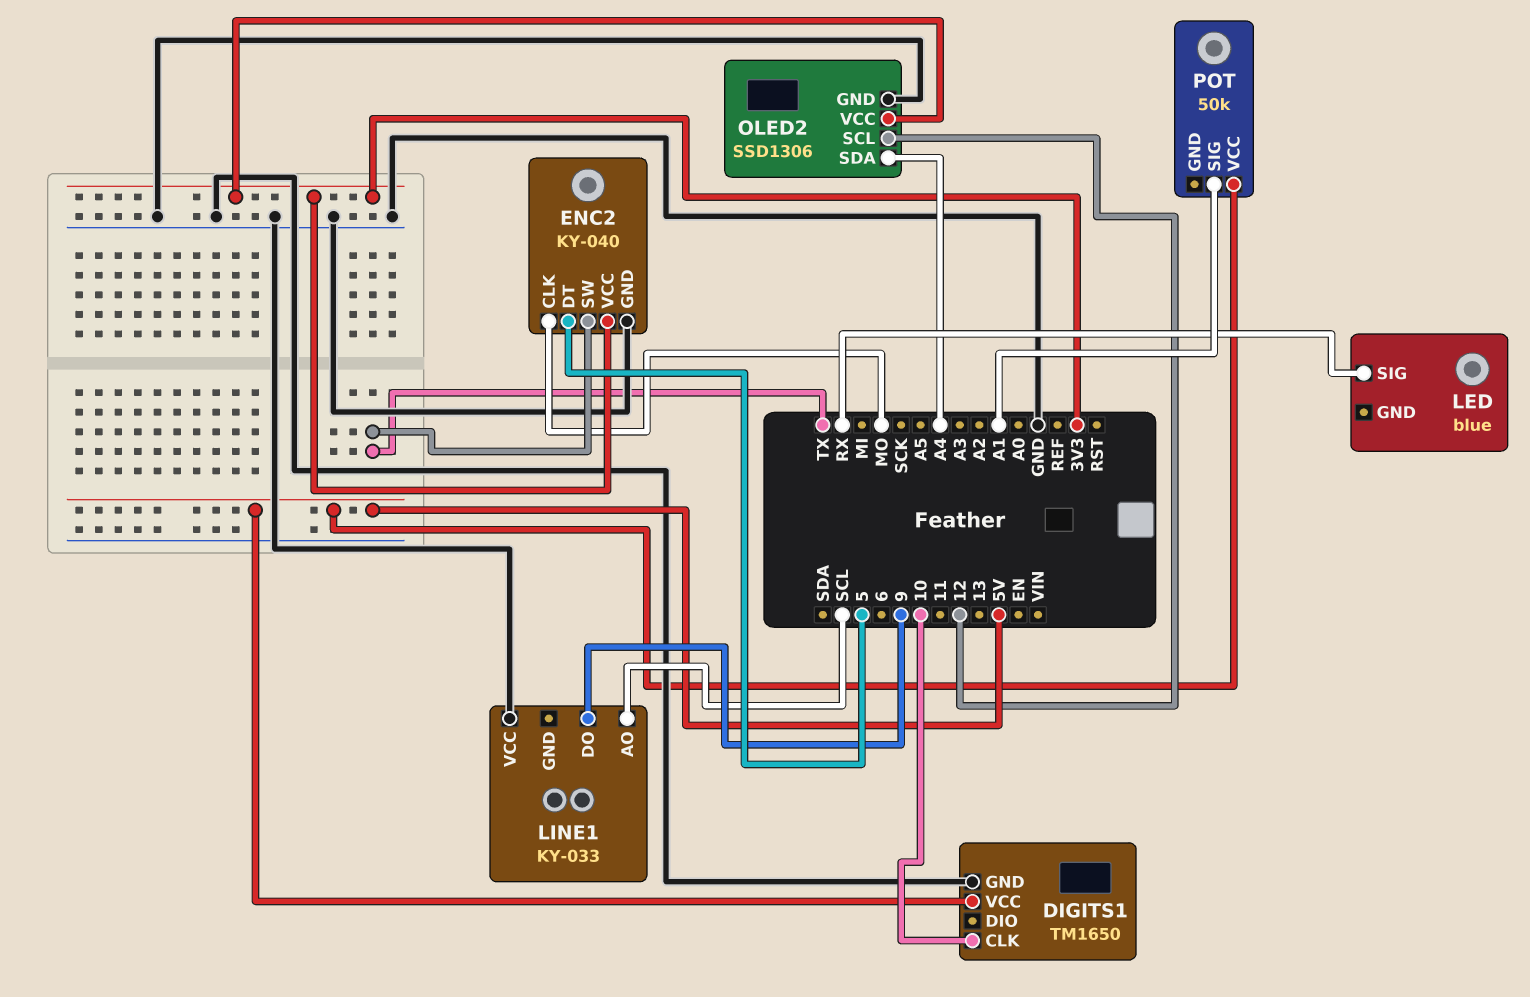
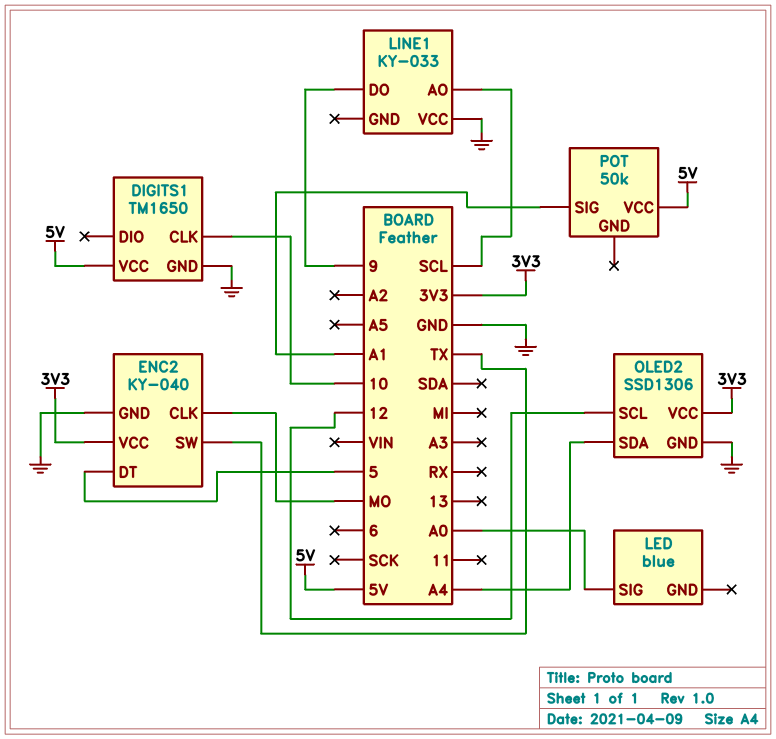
LED pin SIG: RX -> A0

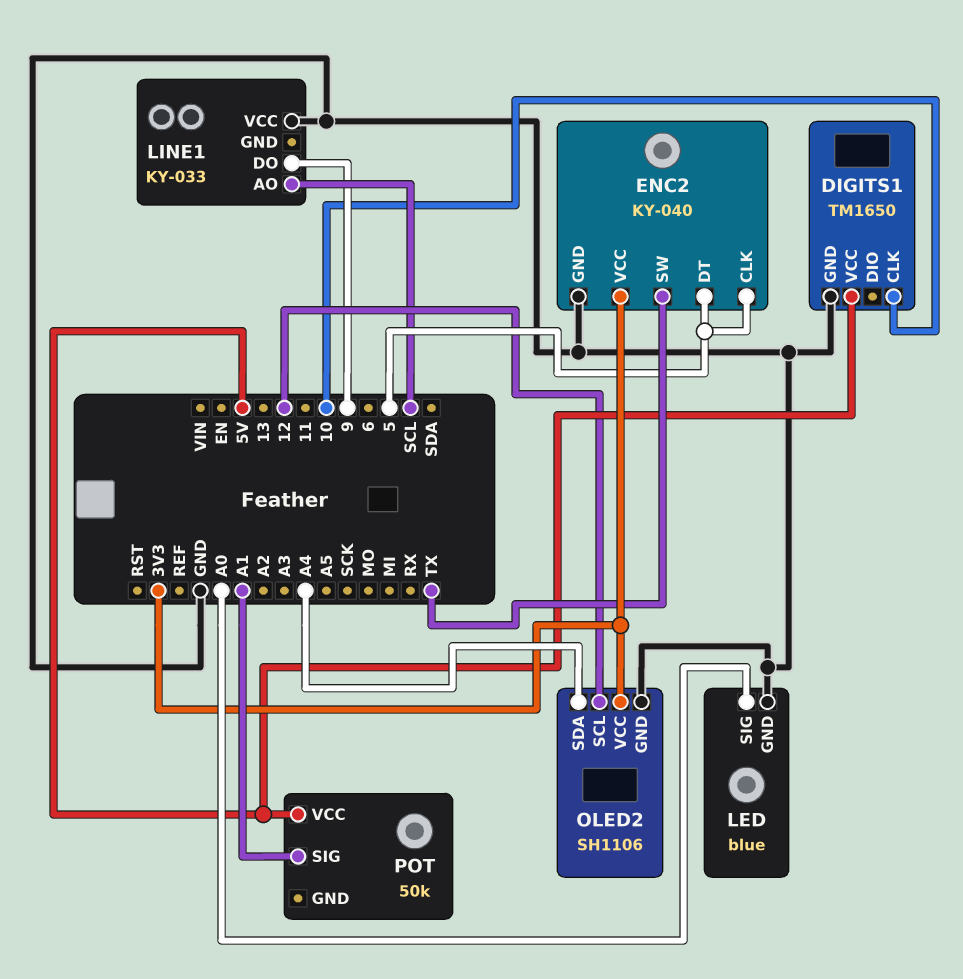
ENC2 pin CLK: MO -> 5
LED pin GND: none -> GND
OLED2: SSD1306 -> SH1106

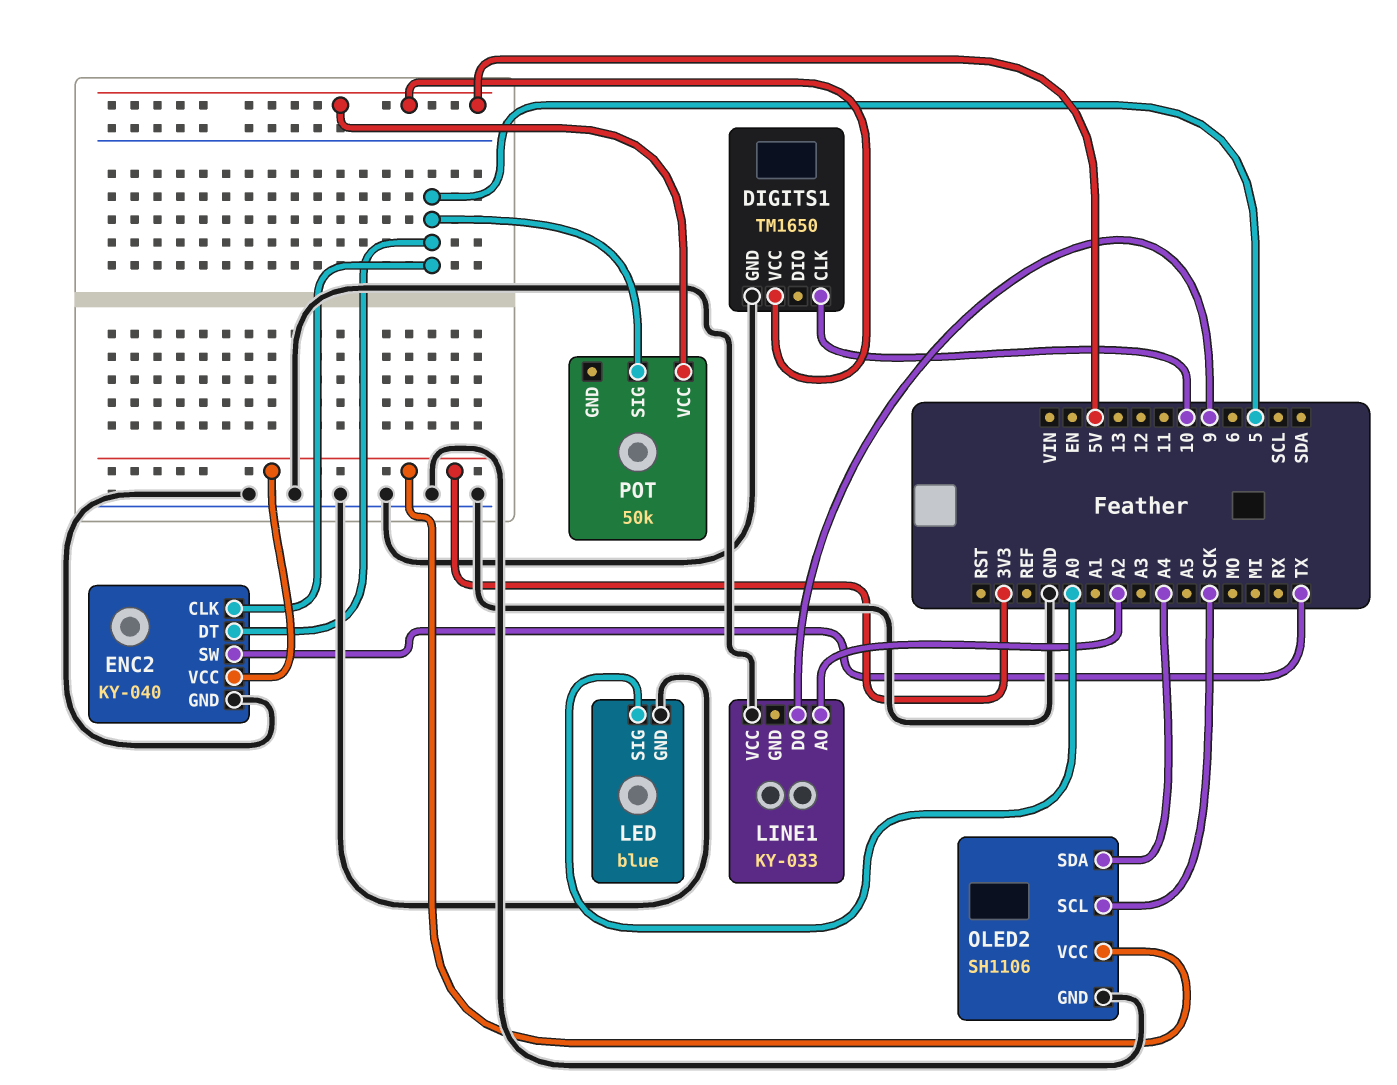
LINE1 pin AO: SCL -> A2
OLED2 pin SCL: 12 -> SCK
POT pin SIG: A1 -> 5

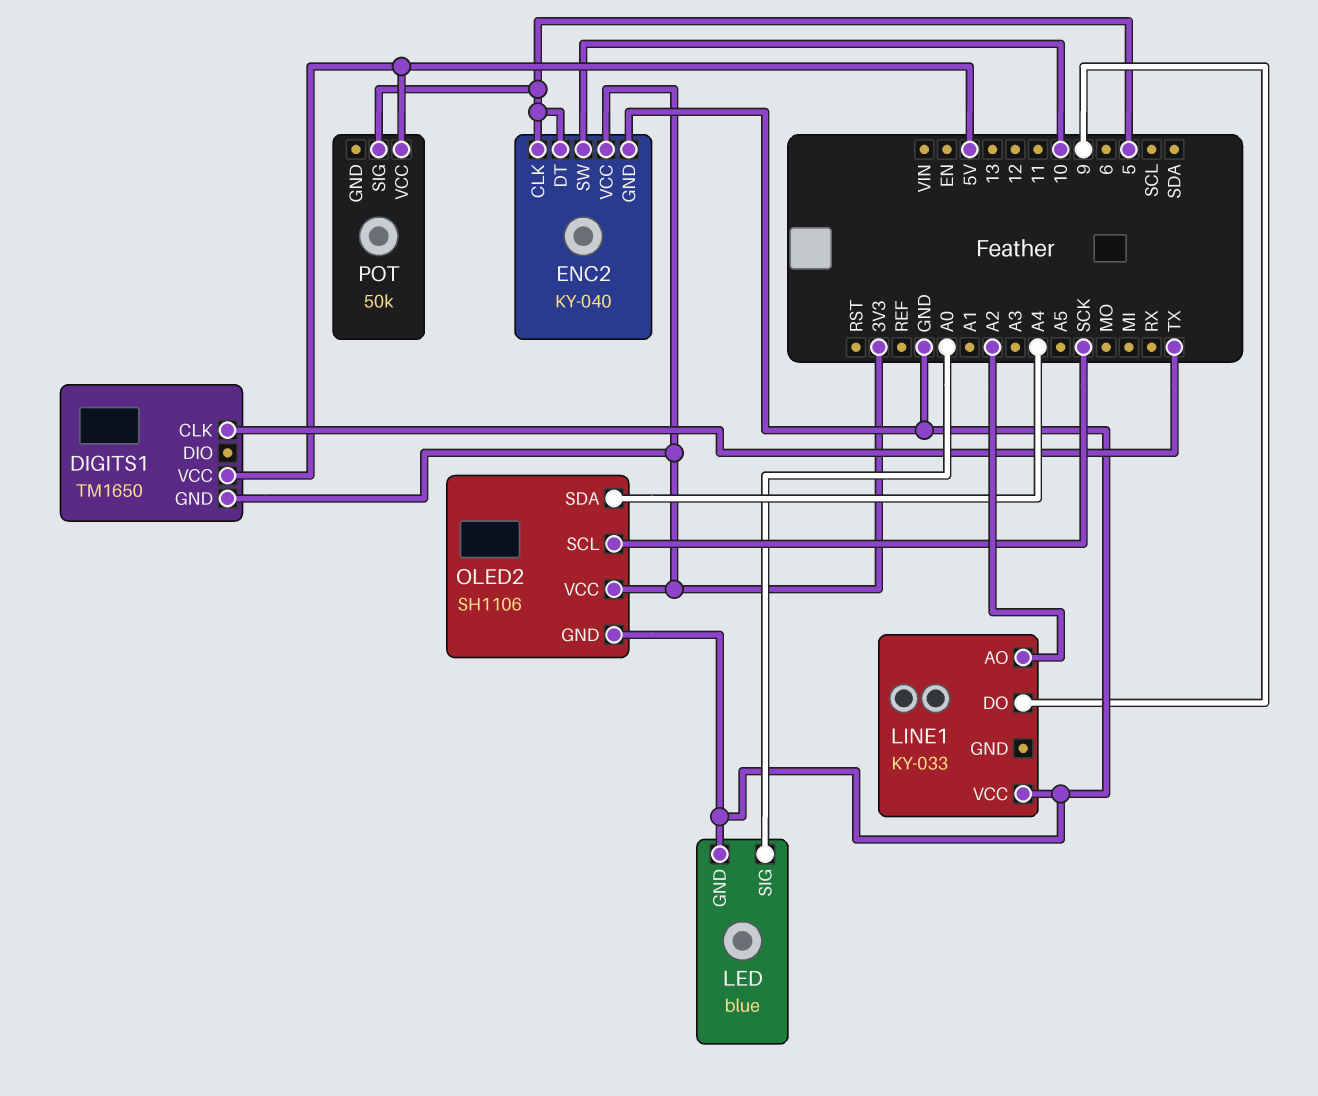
DIGITS1 pin CLK: 10 -> TX
DIGITS1 pin GND: GND -> 3V3
ENC2 pin SW: TX -> 10

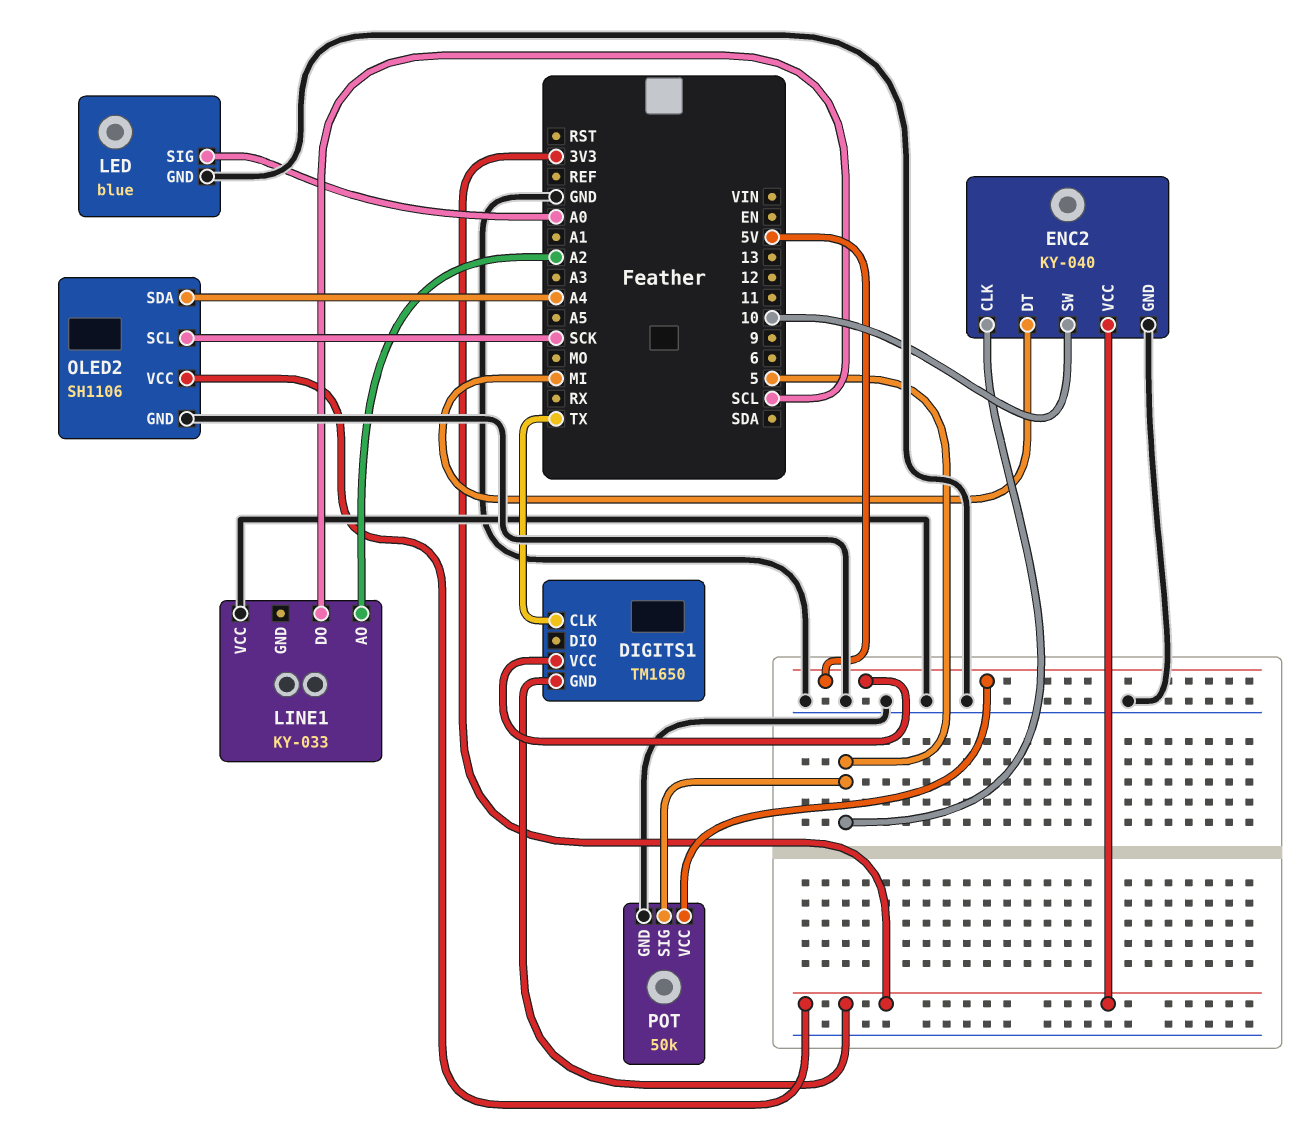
ENC2 pin DT: 5 -> MI
LINE1 pin DO: 9 -> SCL
POT pin GND: none -> GND

